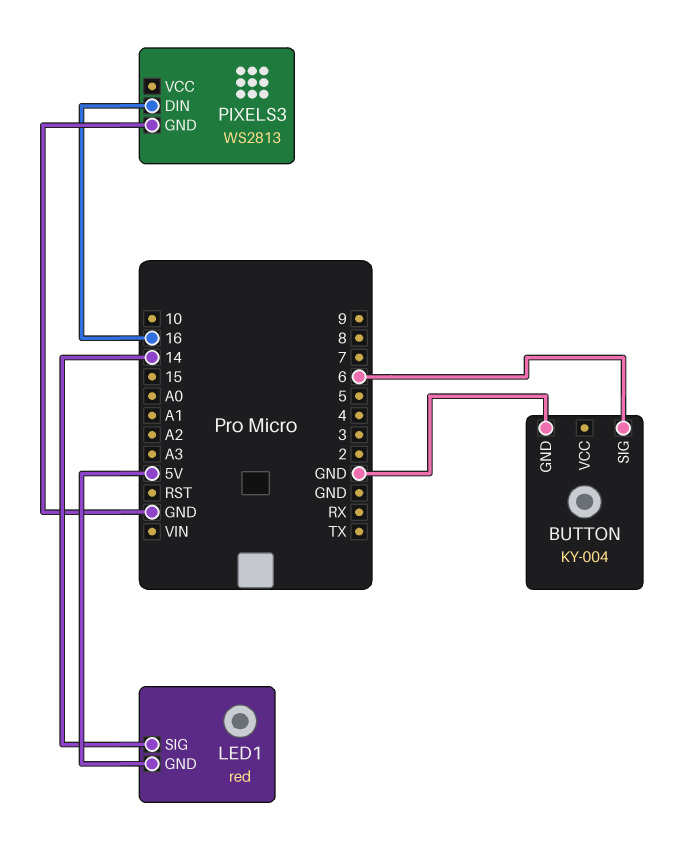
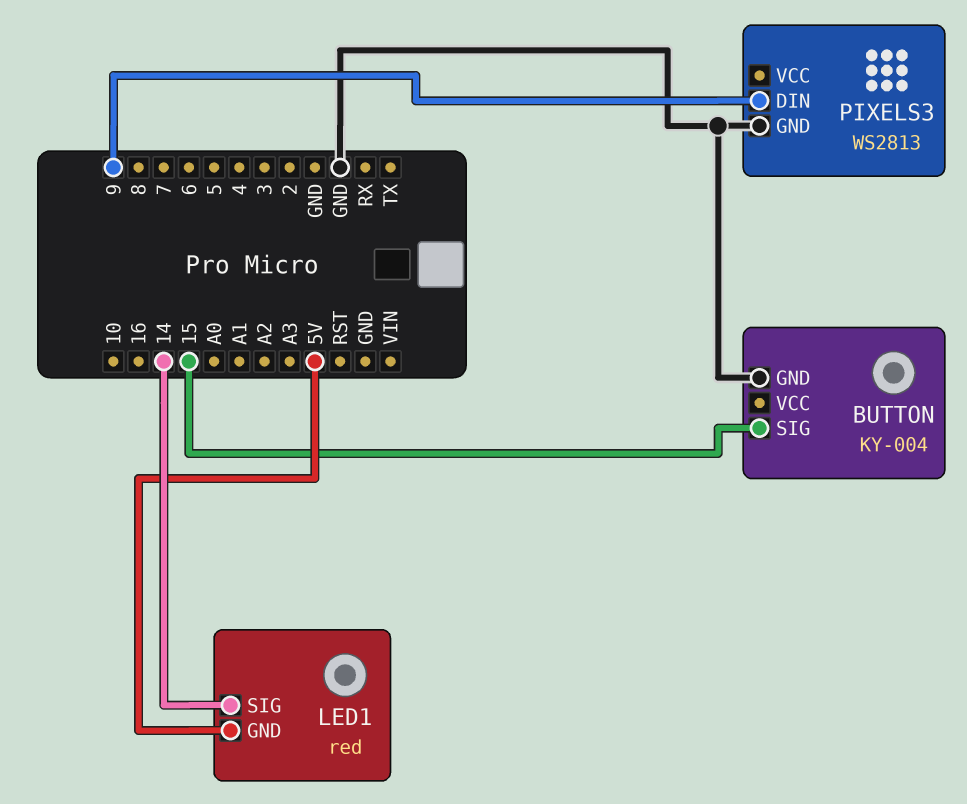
BUTTON pin SIG: 6 -> 15
PIXELS3 pin DIN: 16 -> 9

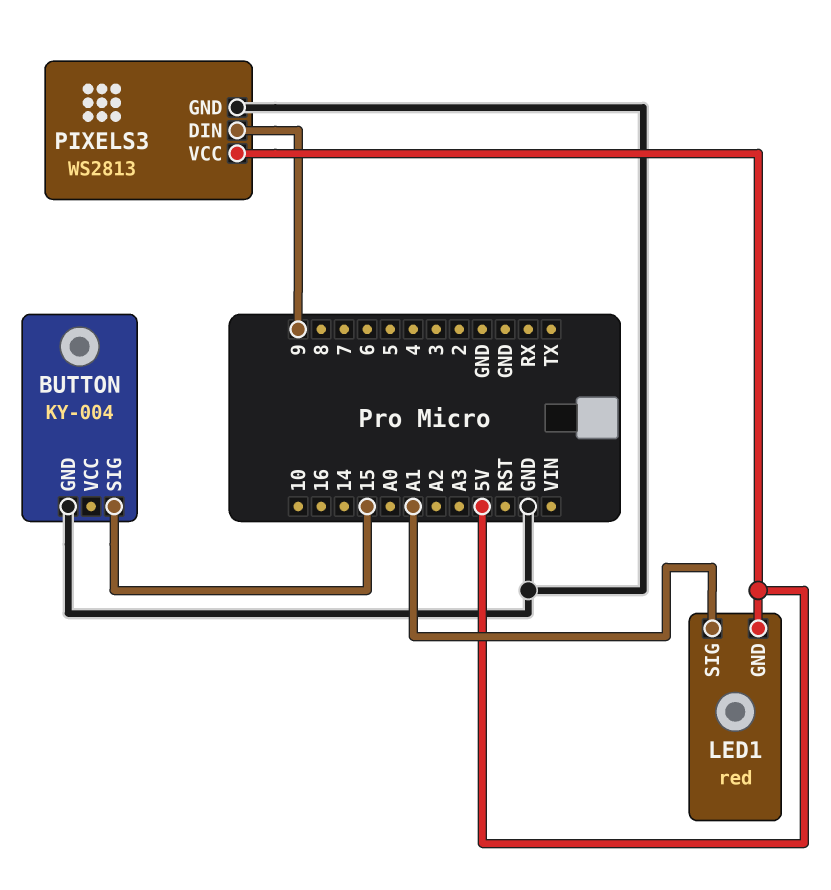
LED1 pin SIG: 14 -> A1
PIXELS3 pin VCC: none -> 5V

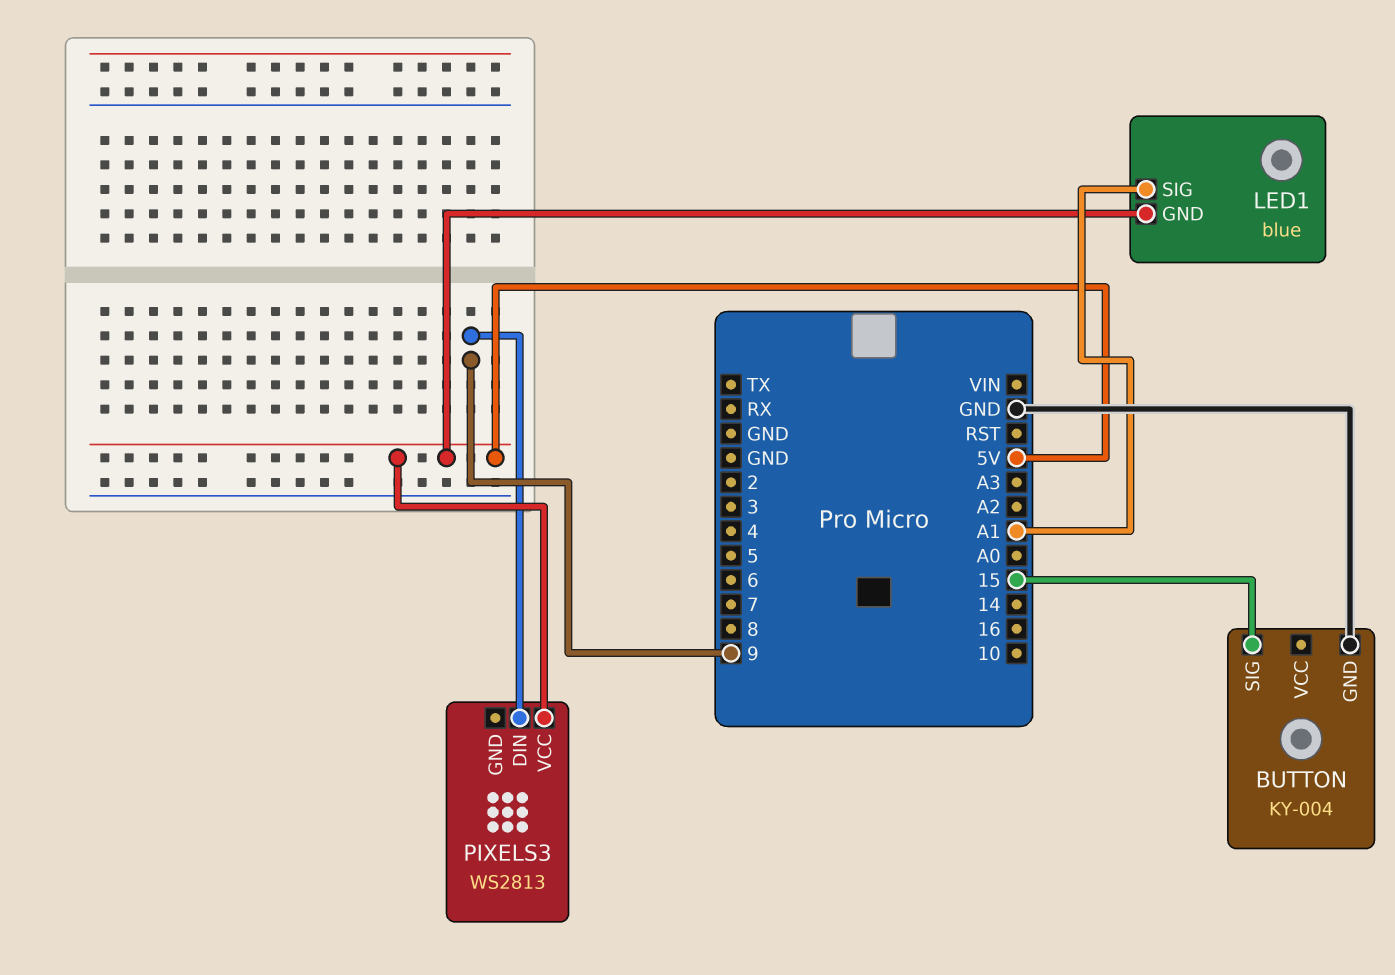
LED1: red -> blue
PIXELS3 pin GND: GND -> none

